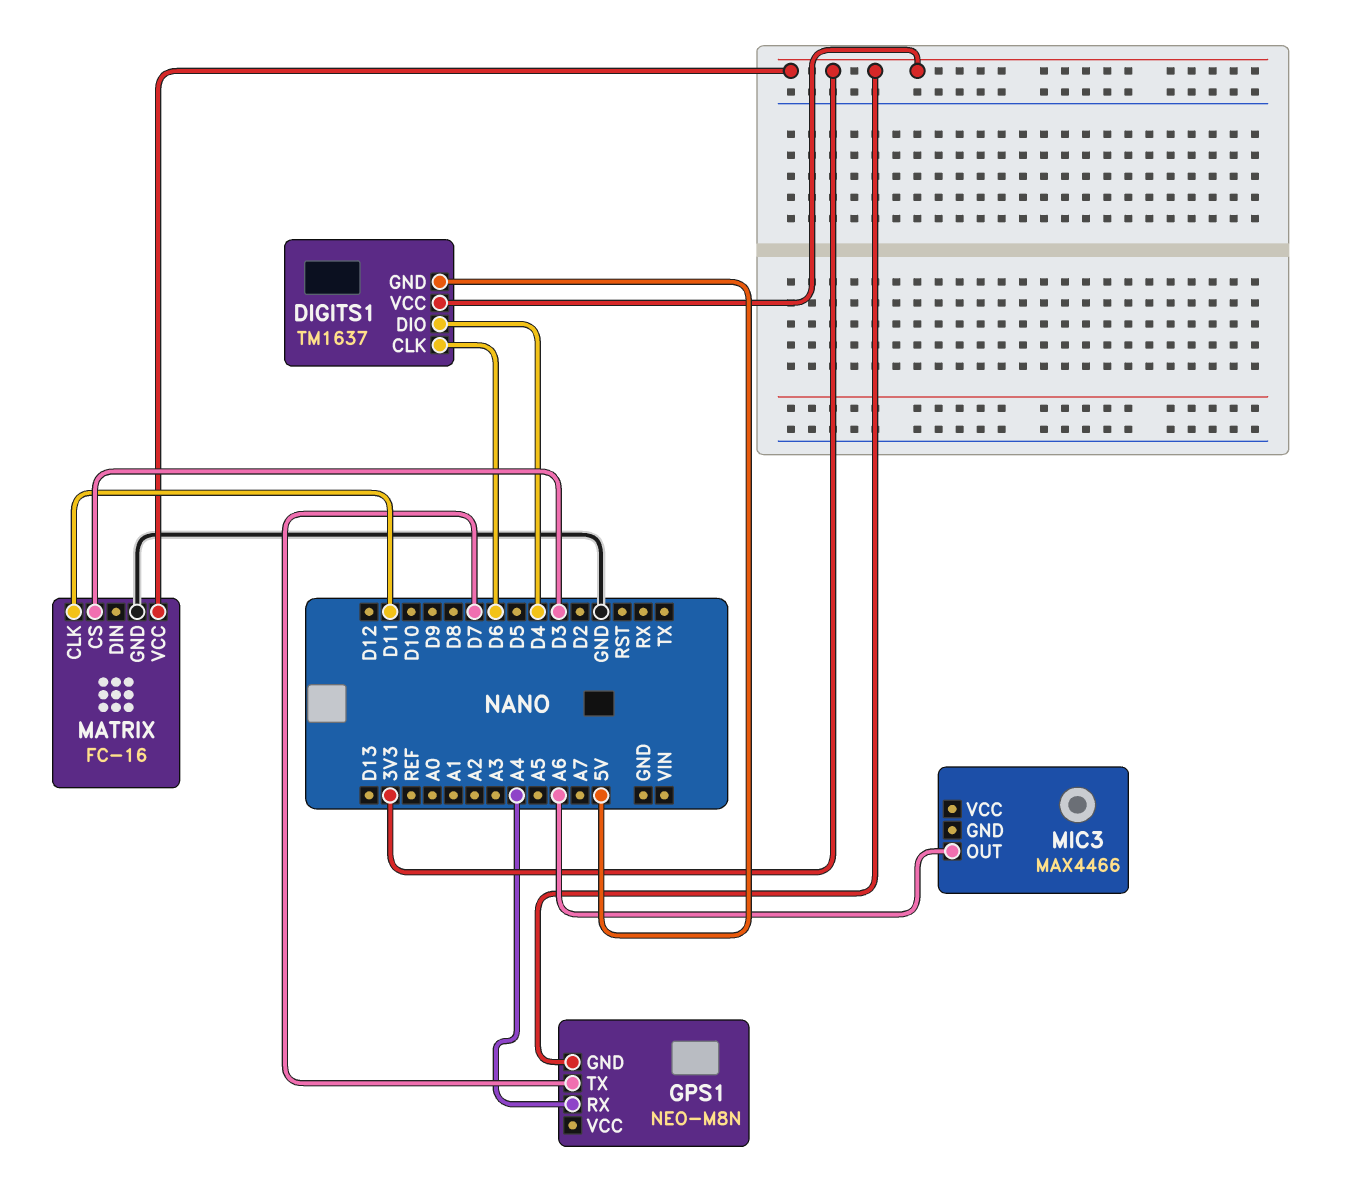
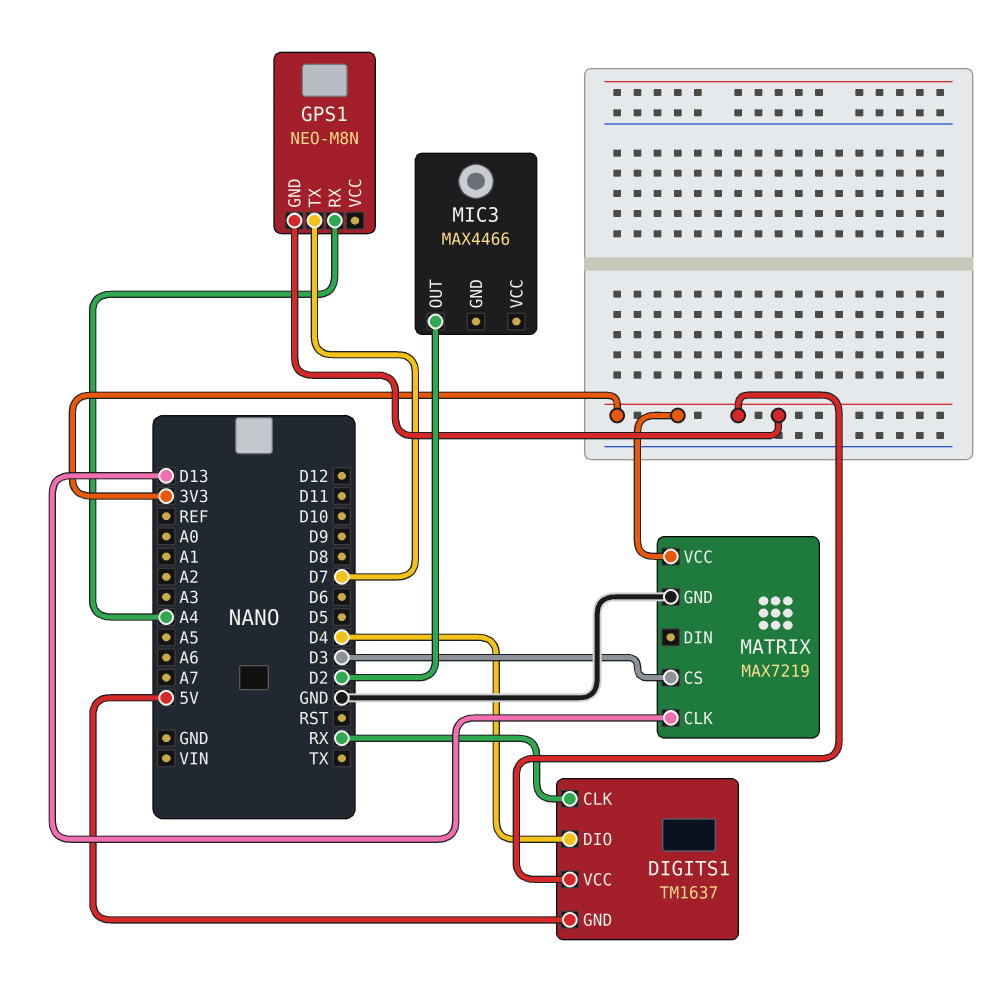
DIGITS1 pin CLK: D6 -> RX
MATRIX: FC-16 -> MAX7219
MATRIX pin CLK: D11 -> D13
MIC3 pin OUT: A6 -> D2

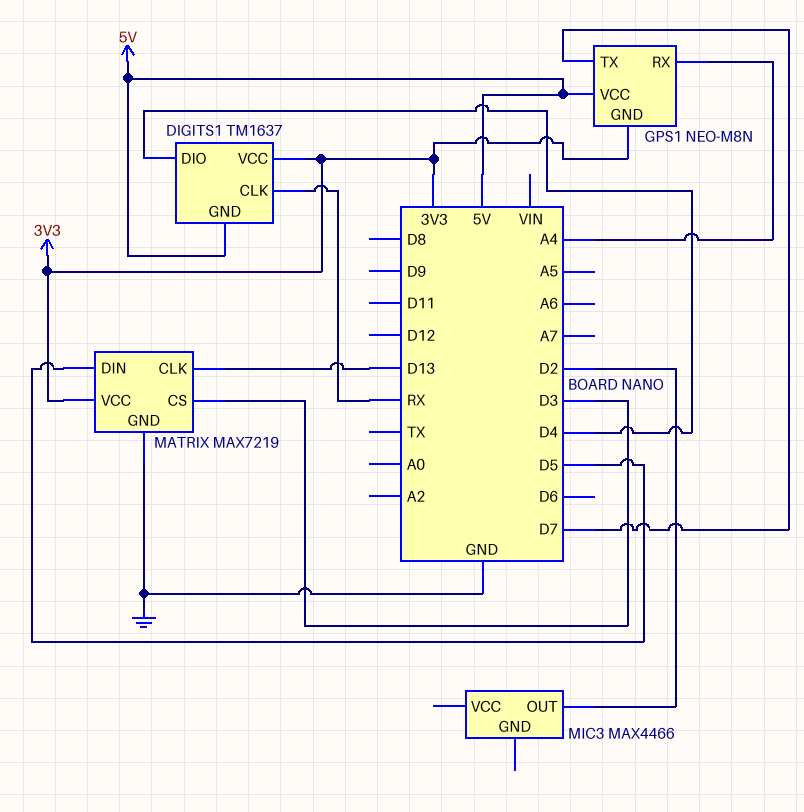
GPS1 pin VCC: none -> 5V
MATRIX pin DIN: none -> D5

